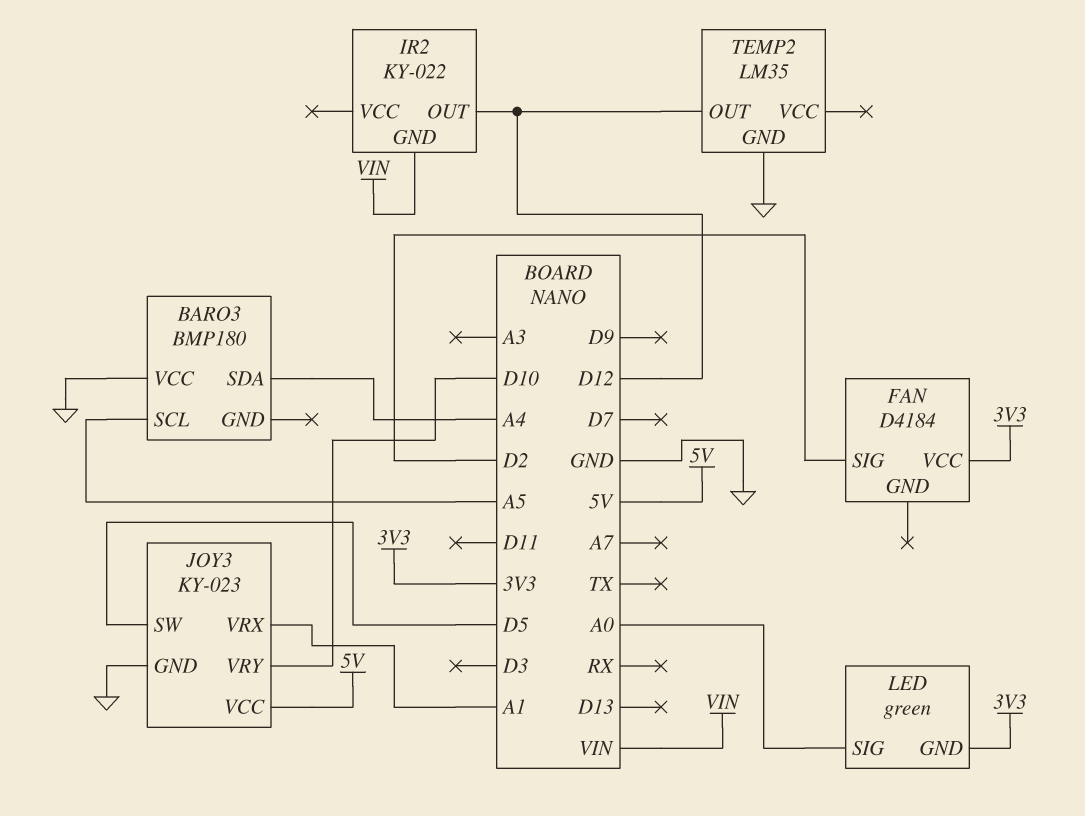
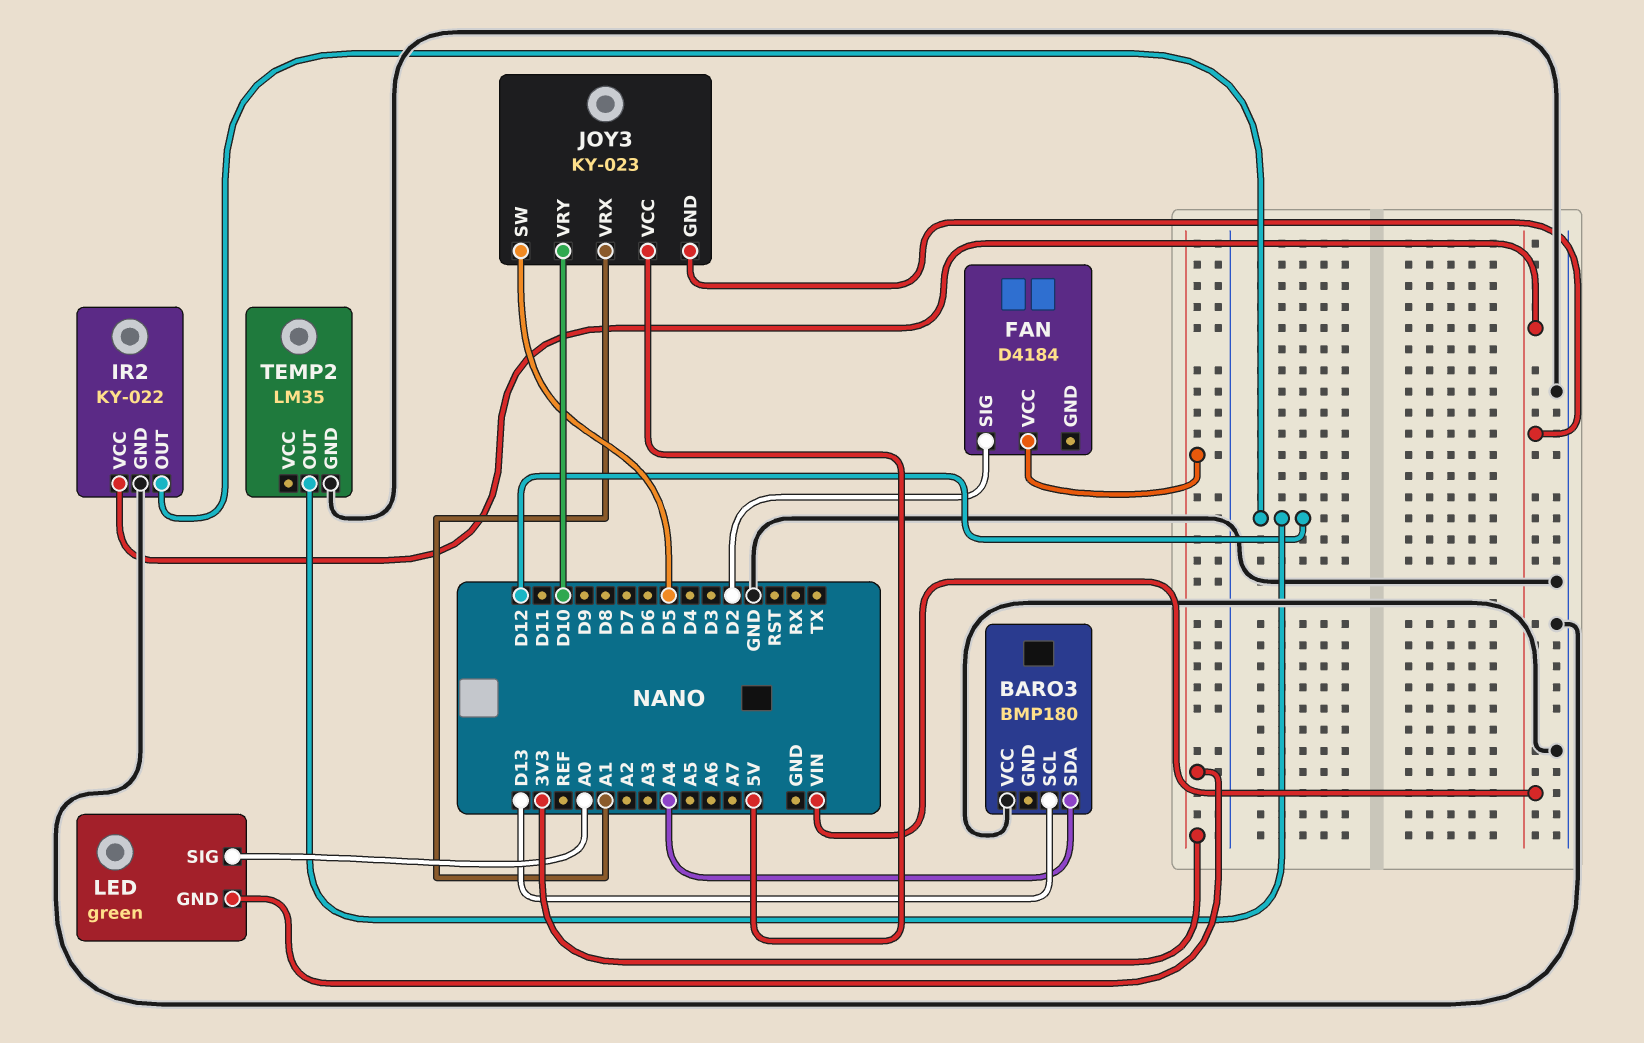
BARO3 pin SCL: A5 -> D13
IR2 pin GND: VIN -> GND
IR2 pin VCC: none -> VIN
JOY3 pin GND: GND -> VIN

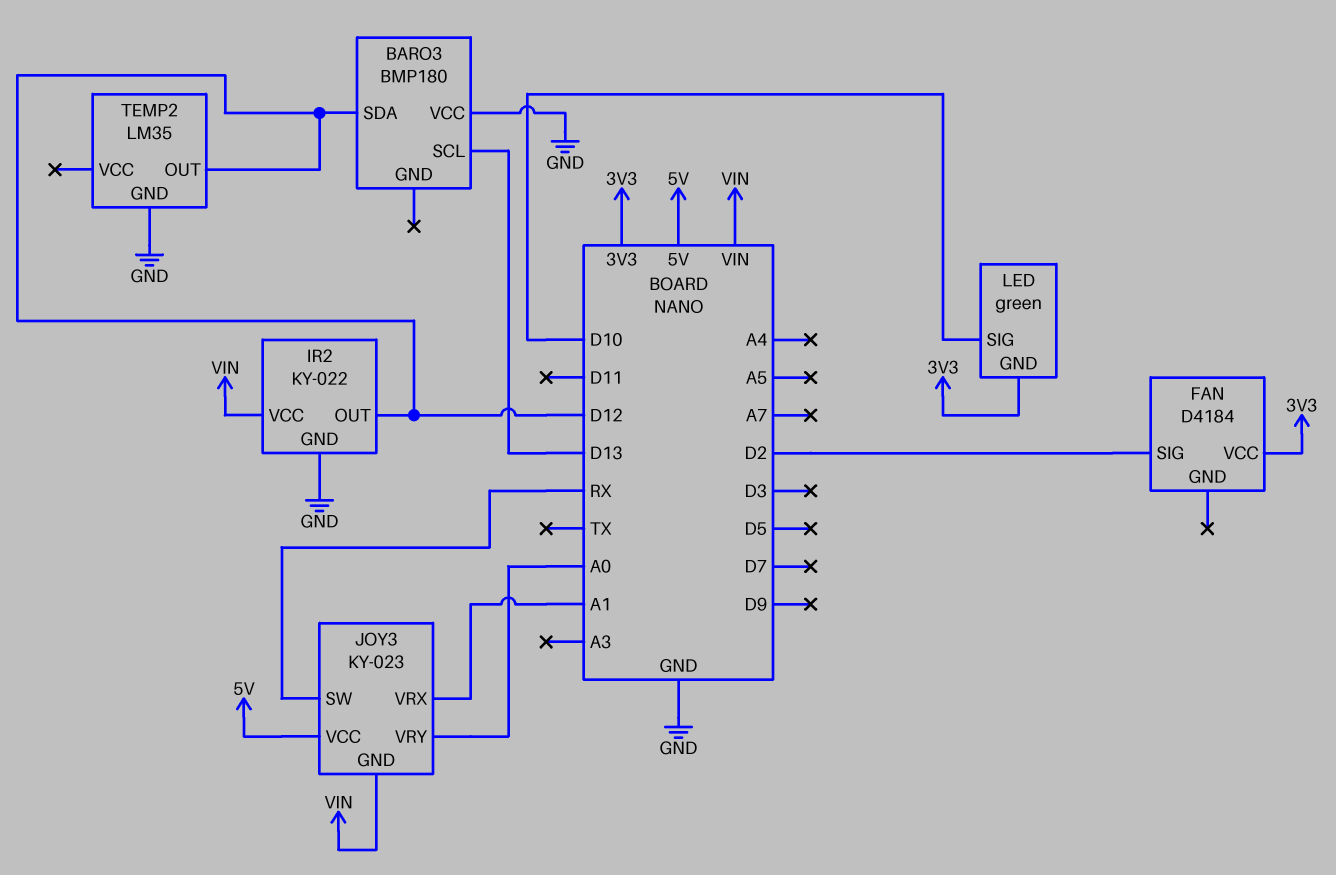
BARO3 pin SDA: A4 -> D12
JOY3 pin SW: D5 -> RX
JOY3 pin VRY: D10 -> A0
LED pin SIG: A0 -> D10

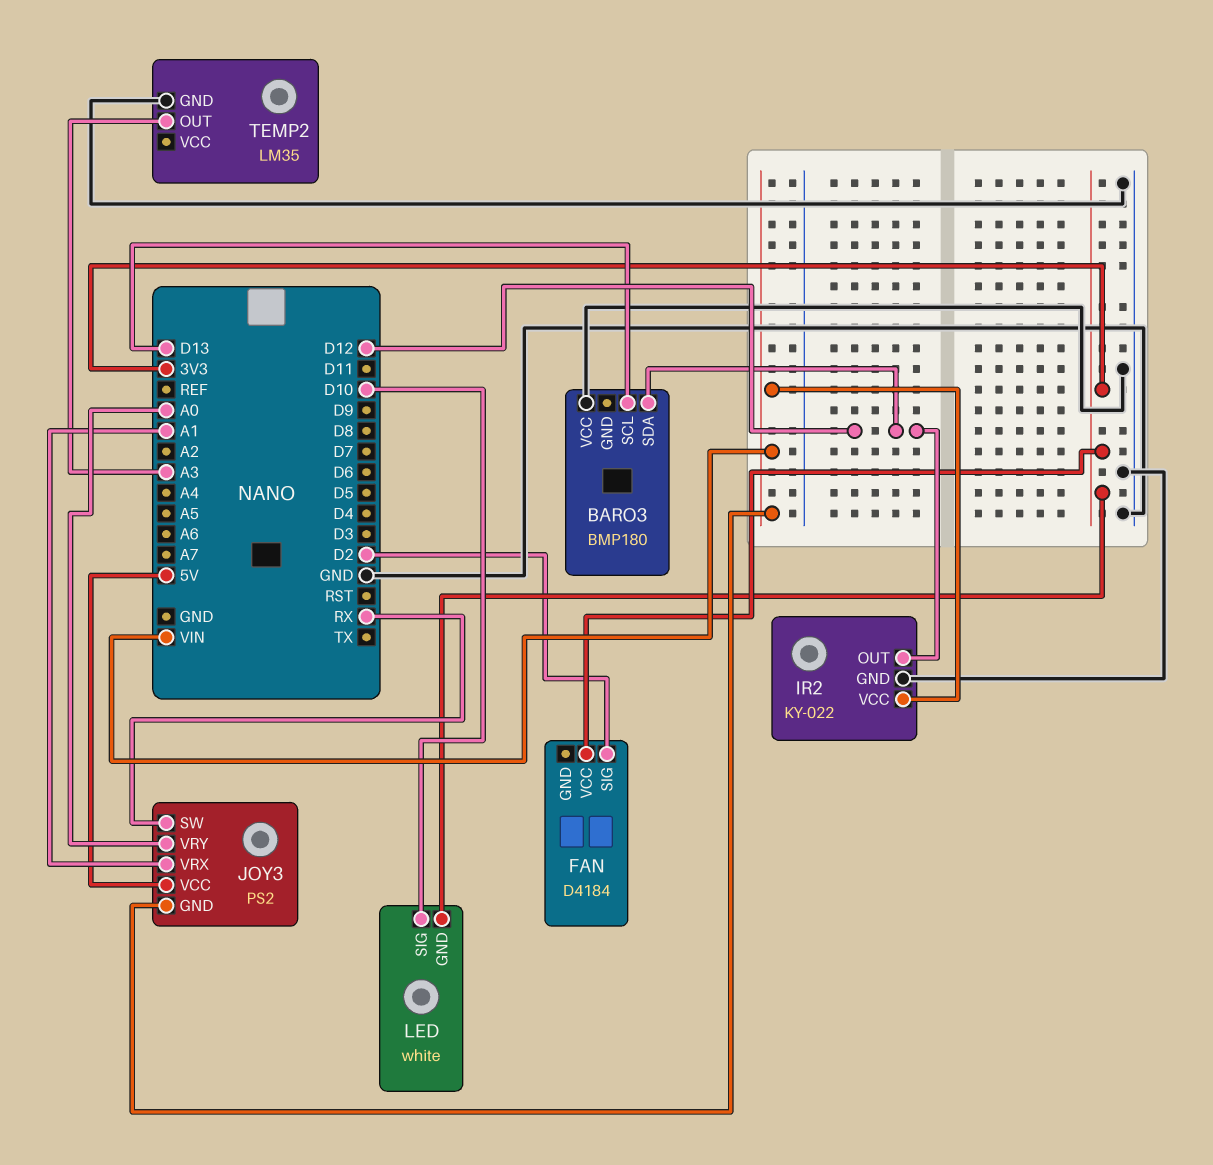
JOY3: KY-023 -> PS2
LED: green -> white
TEMP2 pin OUT: D12 -> A3

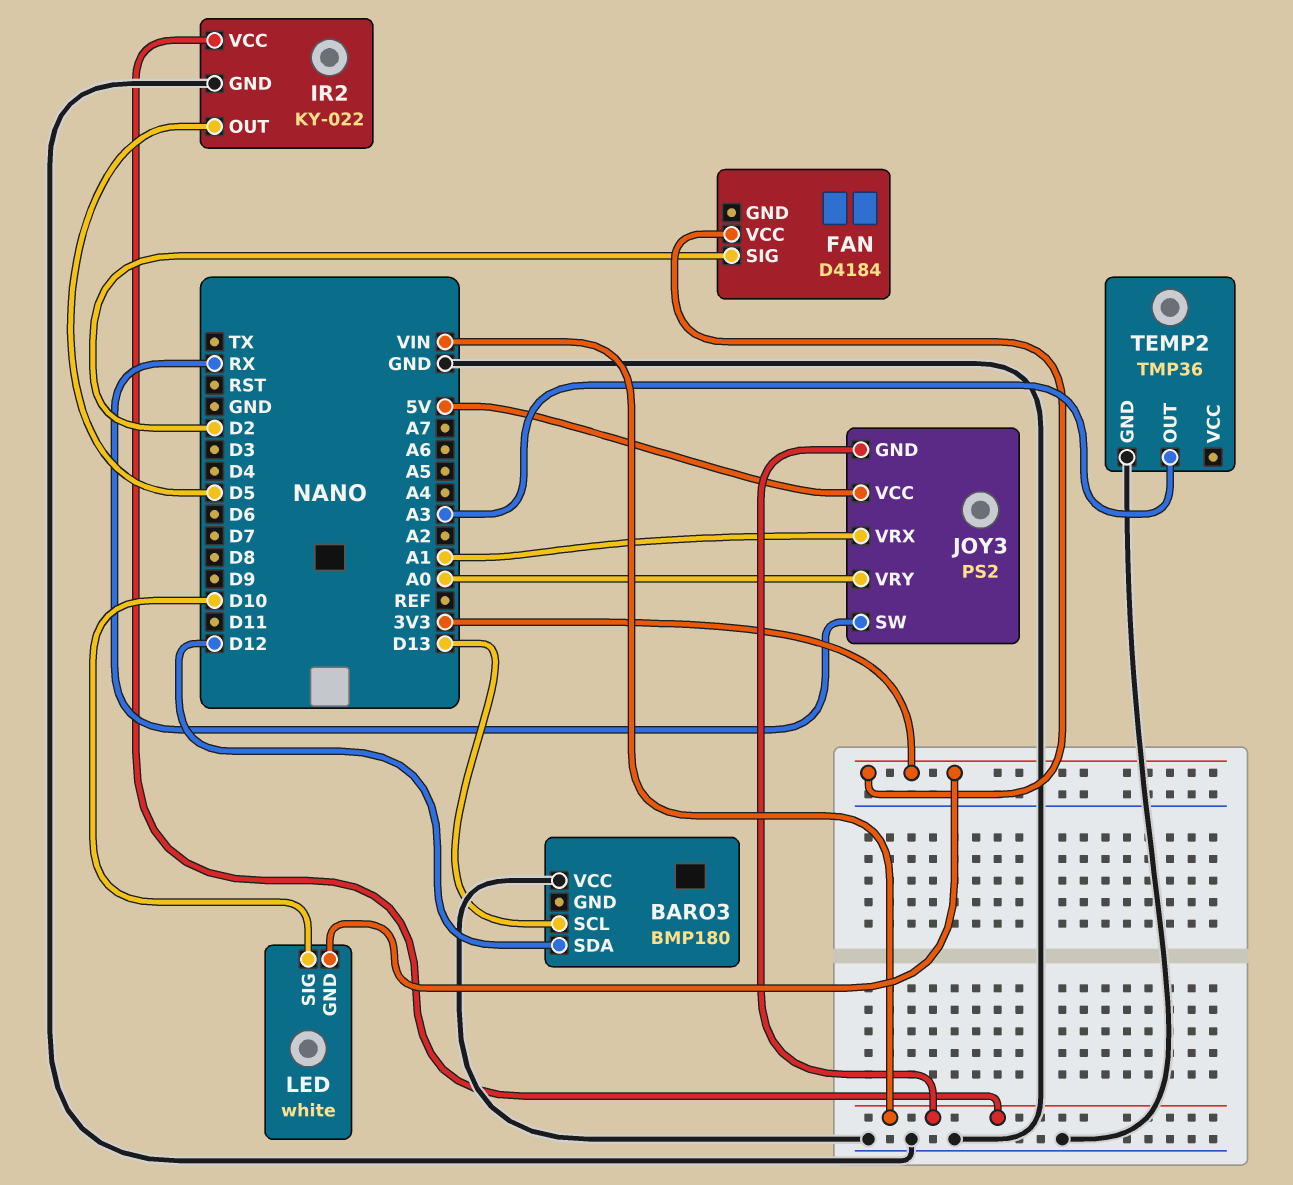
IR2 pin OUT: D12 -> D5
TEMP2: LM35 -> TMP36

